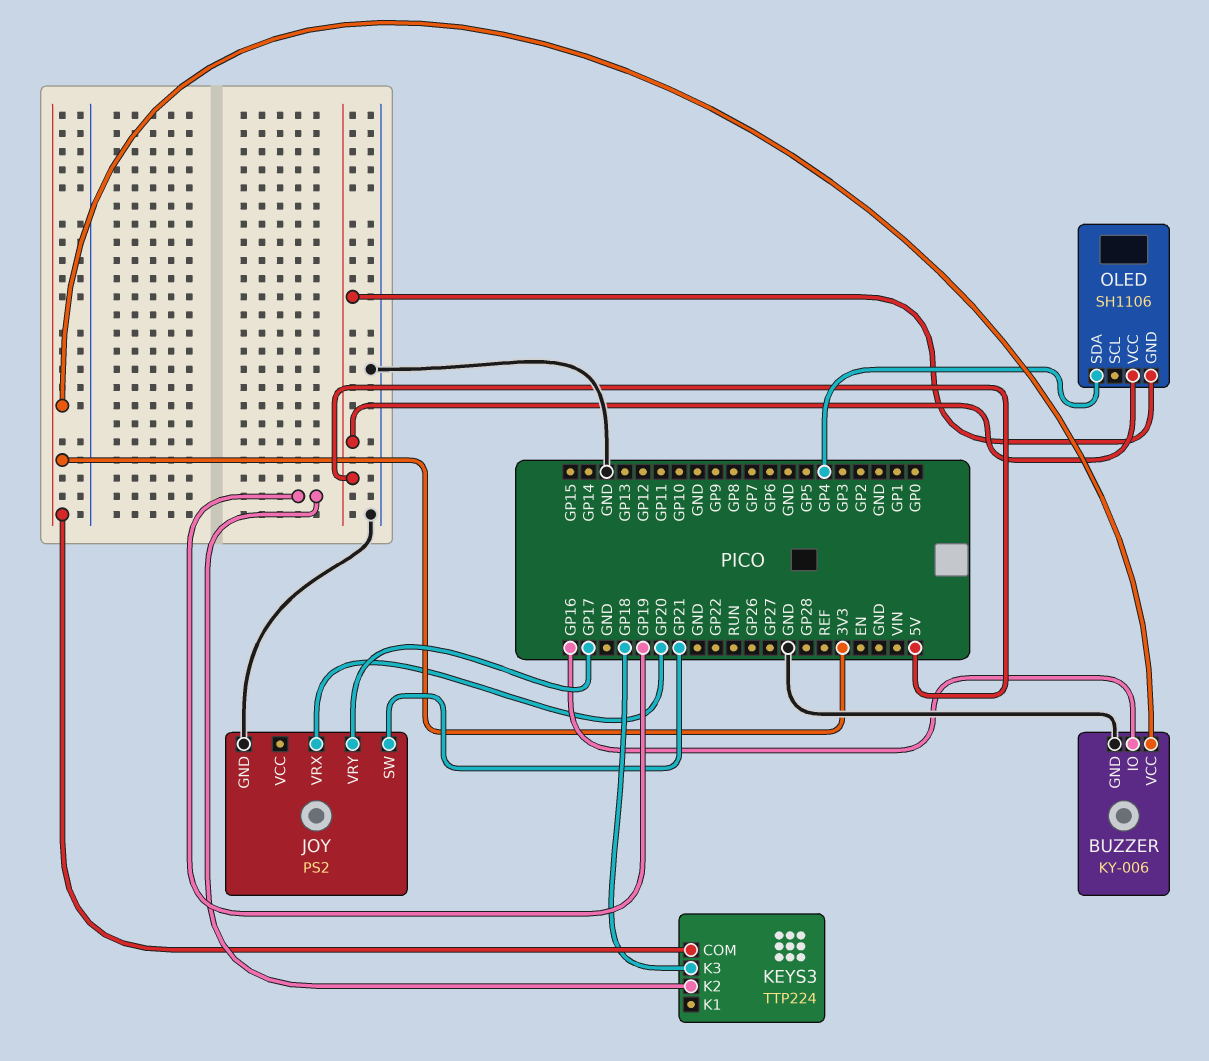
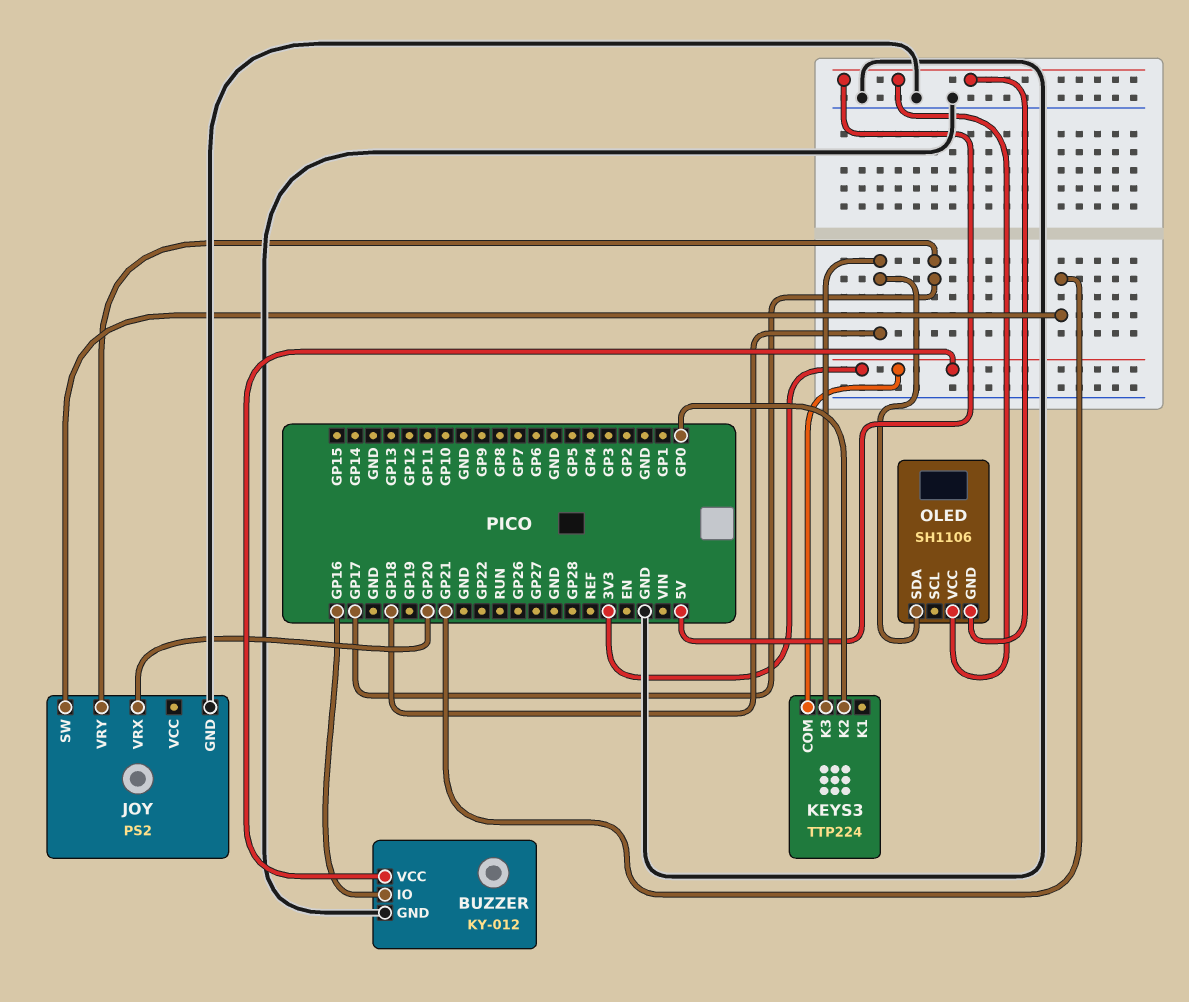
BUZZER: KY-006 -> KY-012
KEYS3 pin K2: GP19 -> GP0
OLED pin SDA: GP4 -> GP18

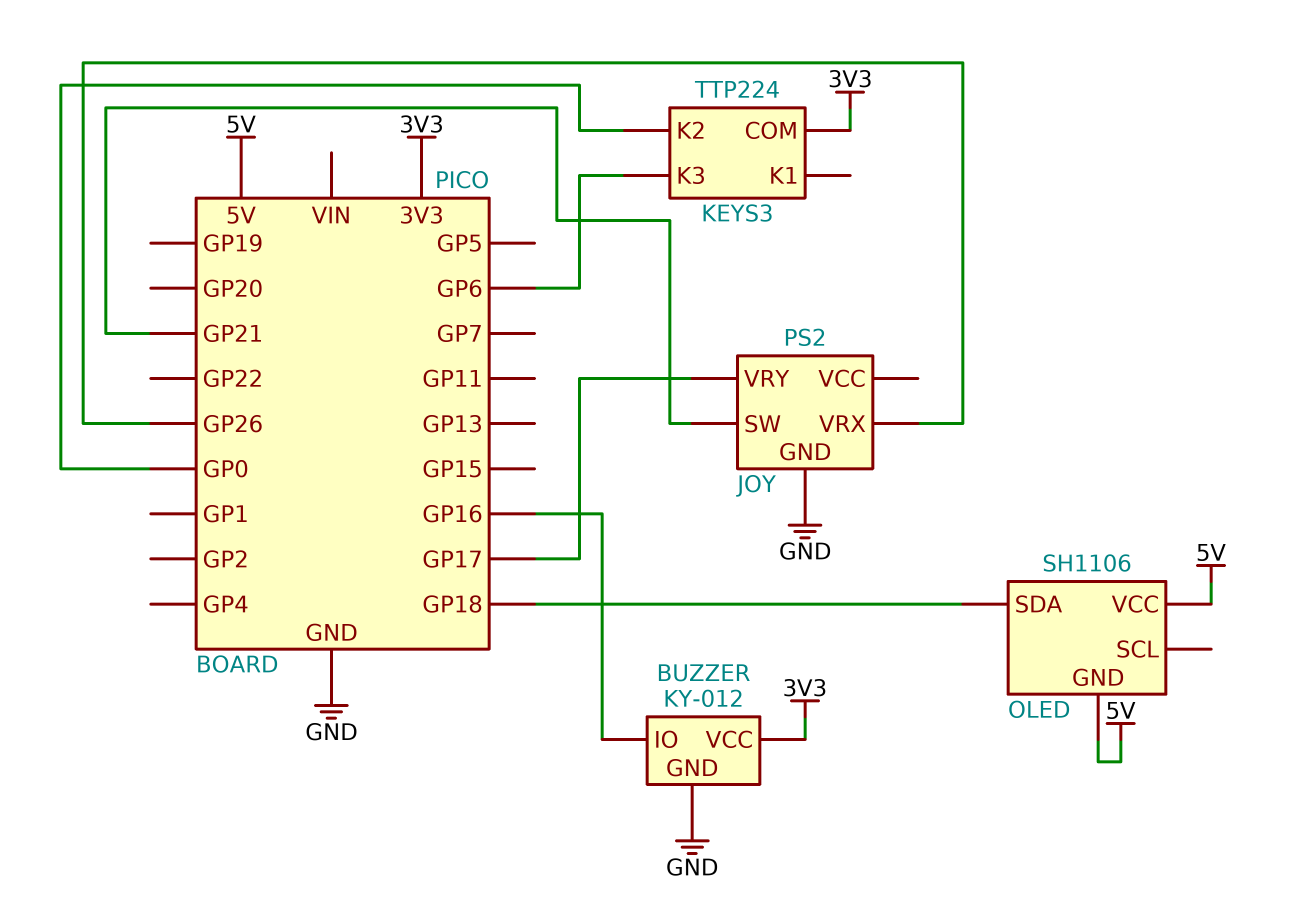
JOY pin VRX: GP20 -> GP26
KEYS3 pin K3: GP18 -> GP6

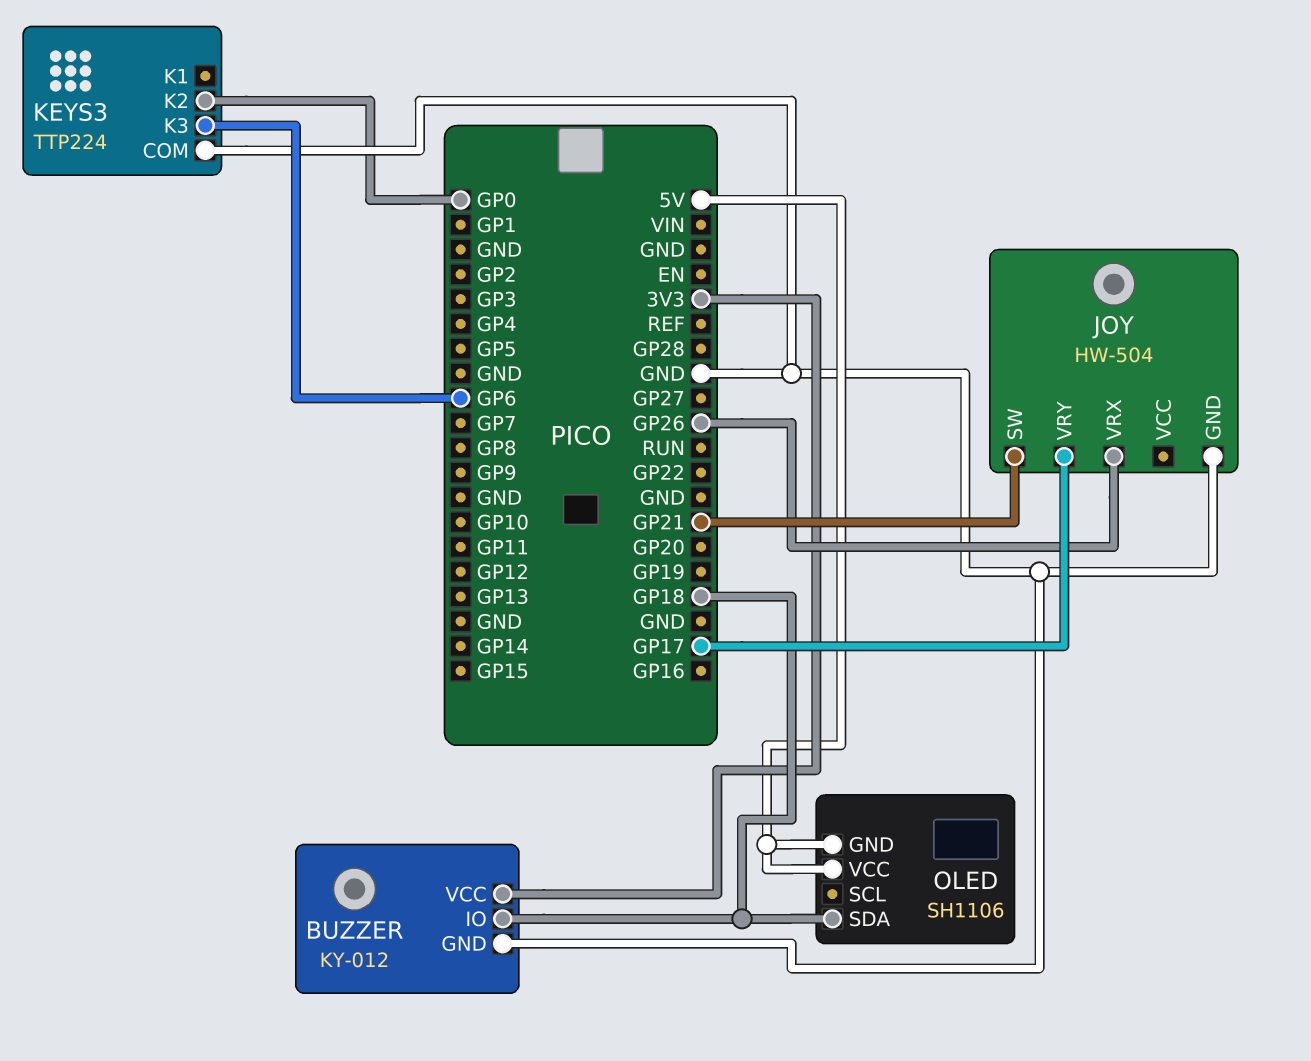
BUZZER pin IO: GP16 -> GP18
JOY: PS2 -> HW-504
KEYS3 pin COM: 3V3 -> GND

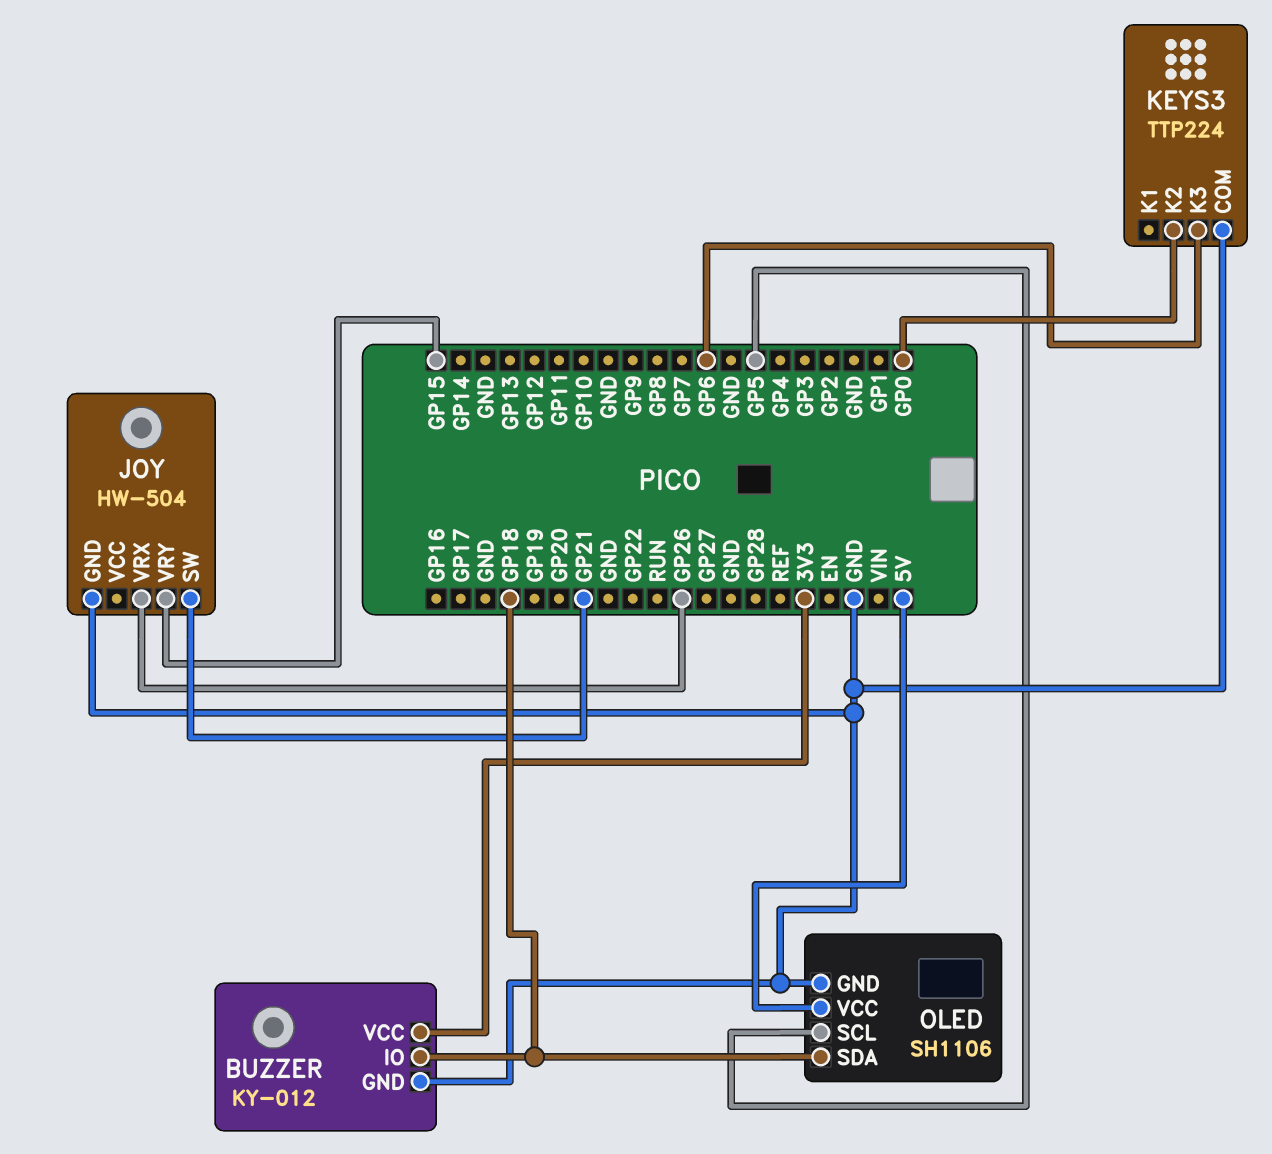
JOY pin VRY: GP17 -> GP15
OLED pin GND: 5V -> GND
OLED pin SCL: none -> GP5

